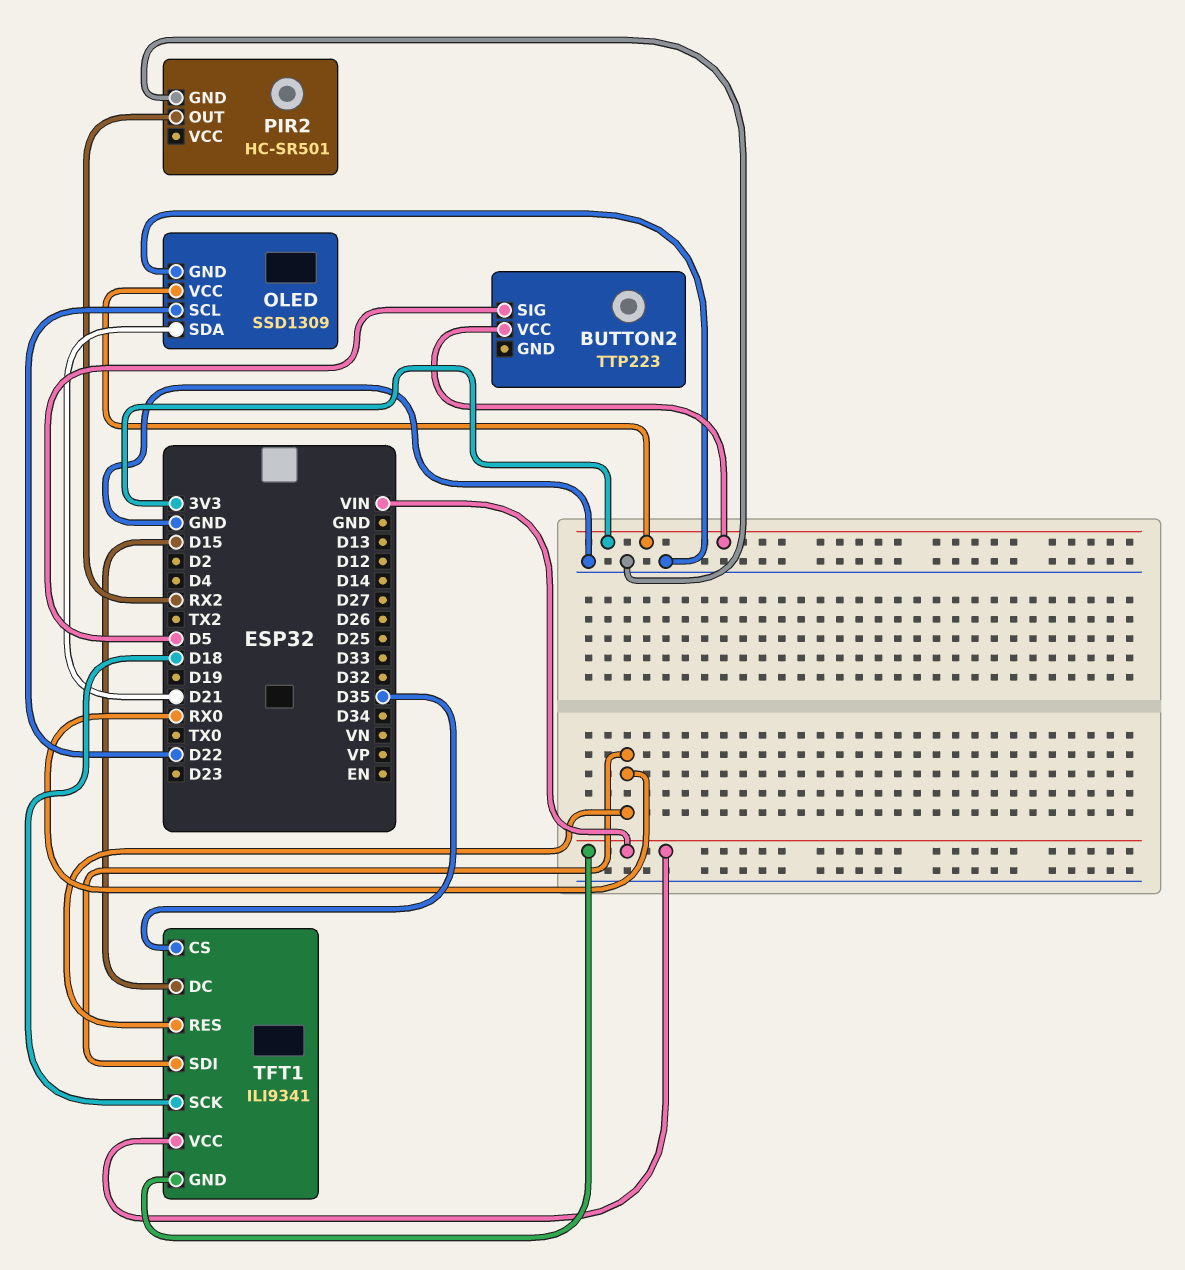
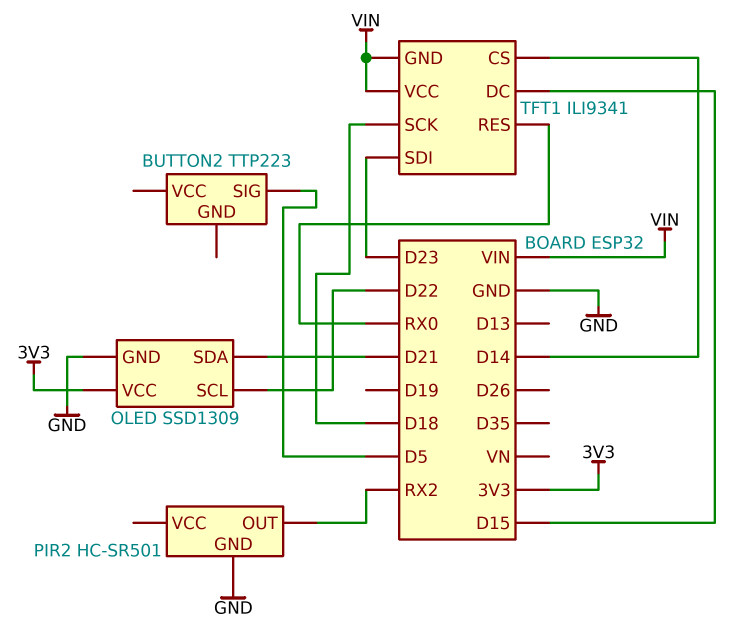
BUTTON2 pin VCC: 3V3 -> none
TFT1 pin CS: D35 -> D14
TFT1 pin SDI: RX0 -> D23

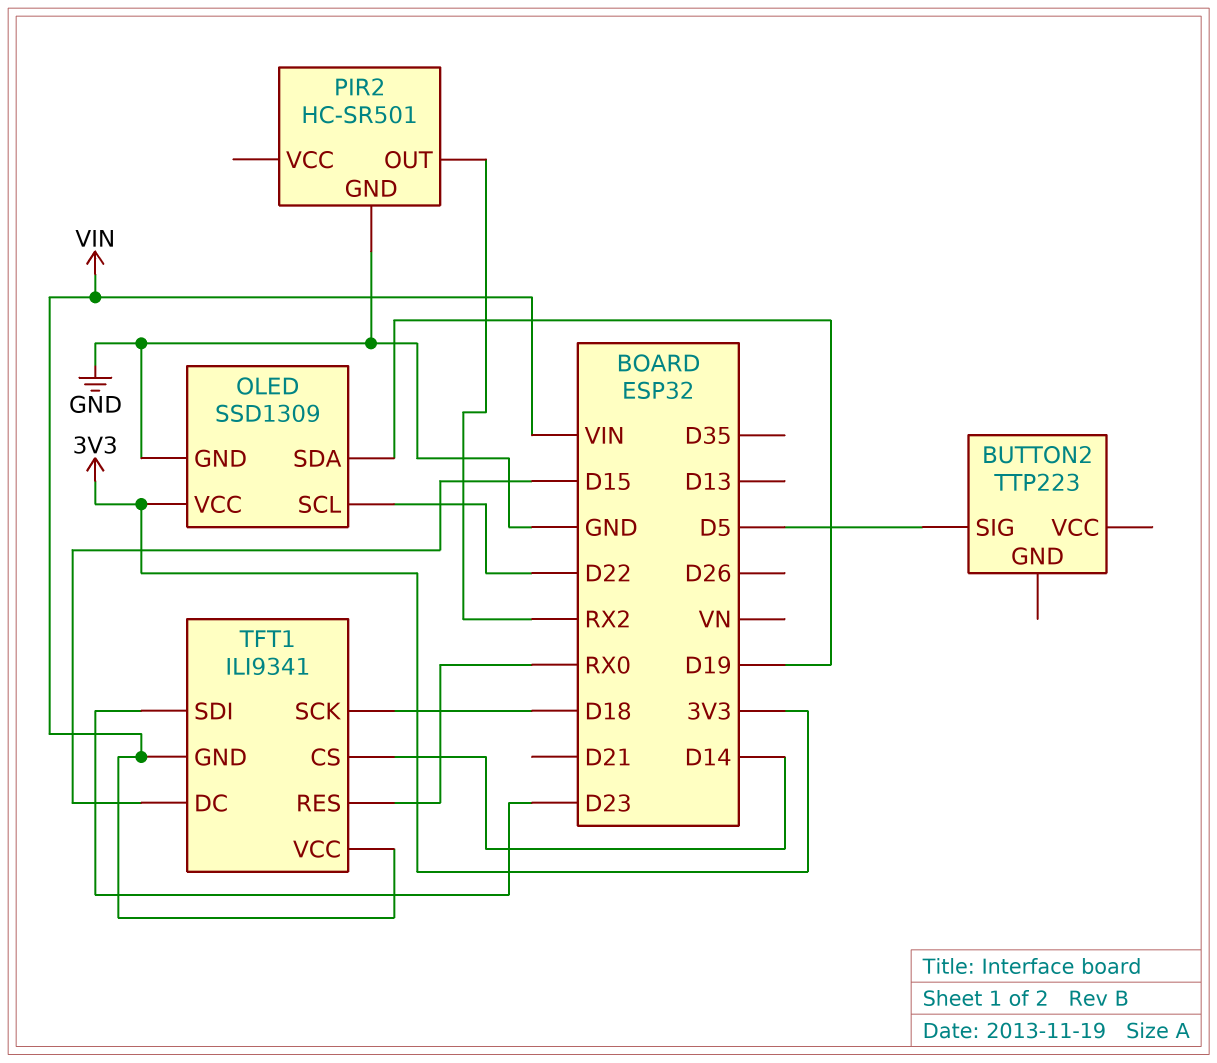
OLED pin SDA: D21 -> D19

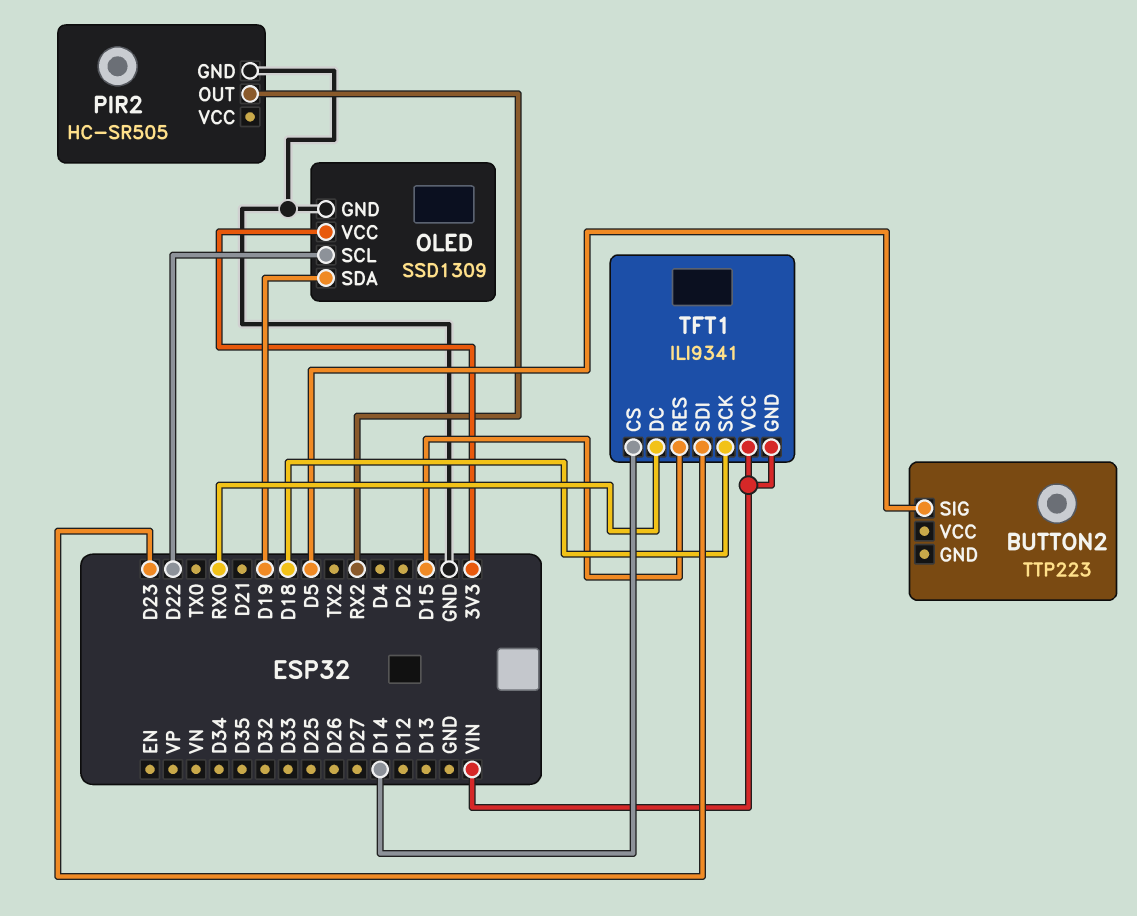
PIR2: HC-SR501 -> HC-SR505
TFT1 pin DC: D15 -> RX0
TFT1 pin RES: RX0 -> D15

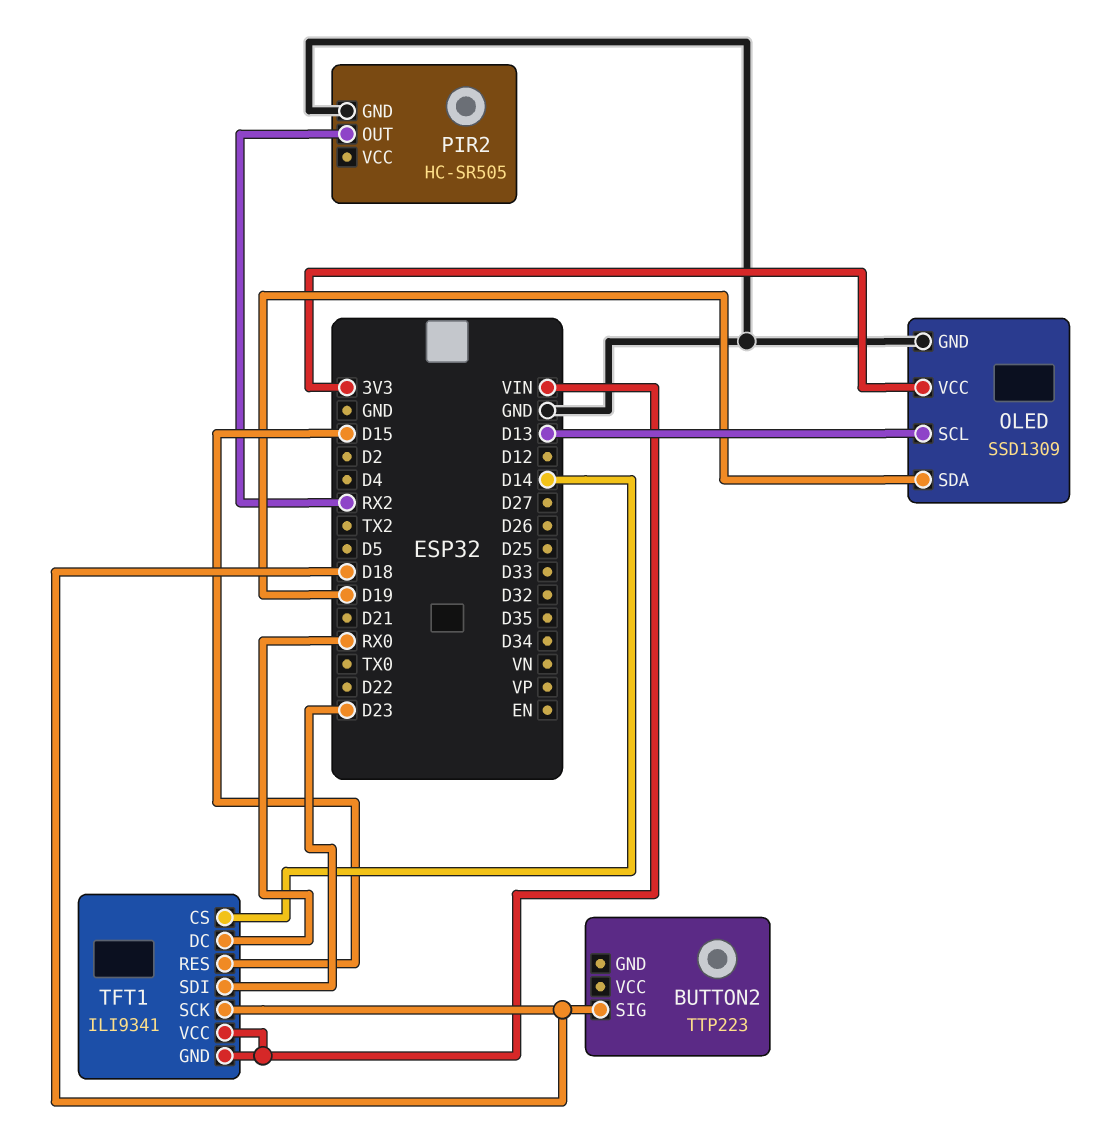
BUTTON2 pin SIG: D5 -> D18
OLED pin SCL: D22 -> D13

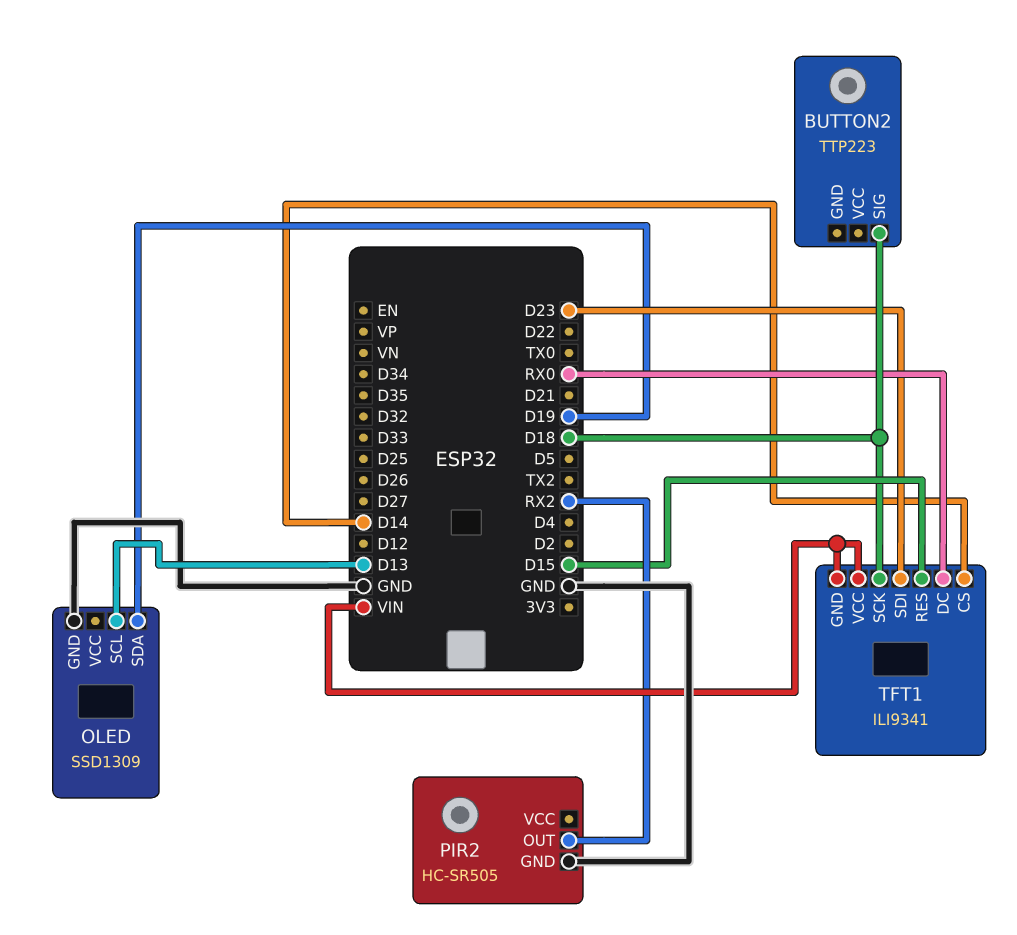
OLED pin VCC: 3V3 -> none

